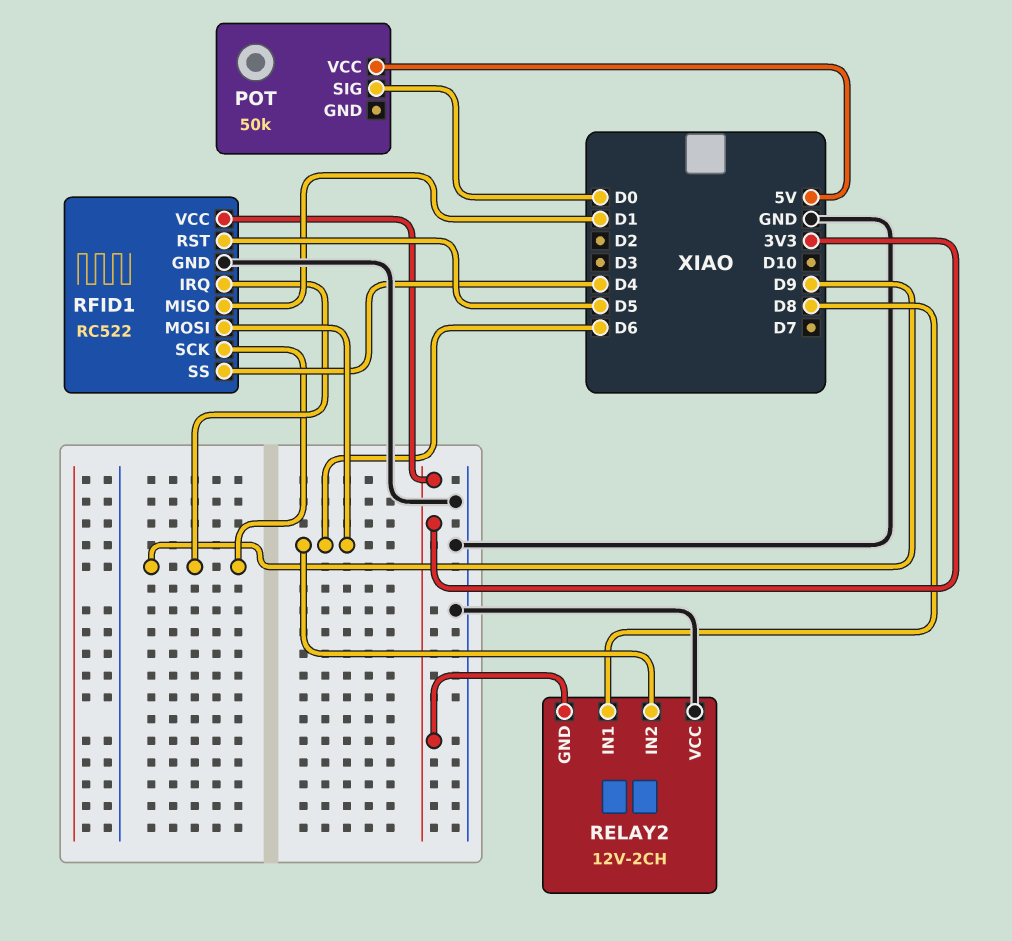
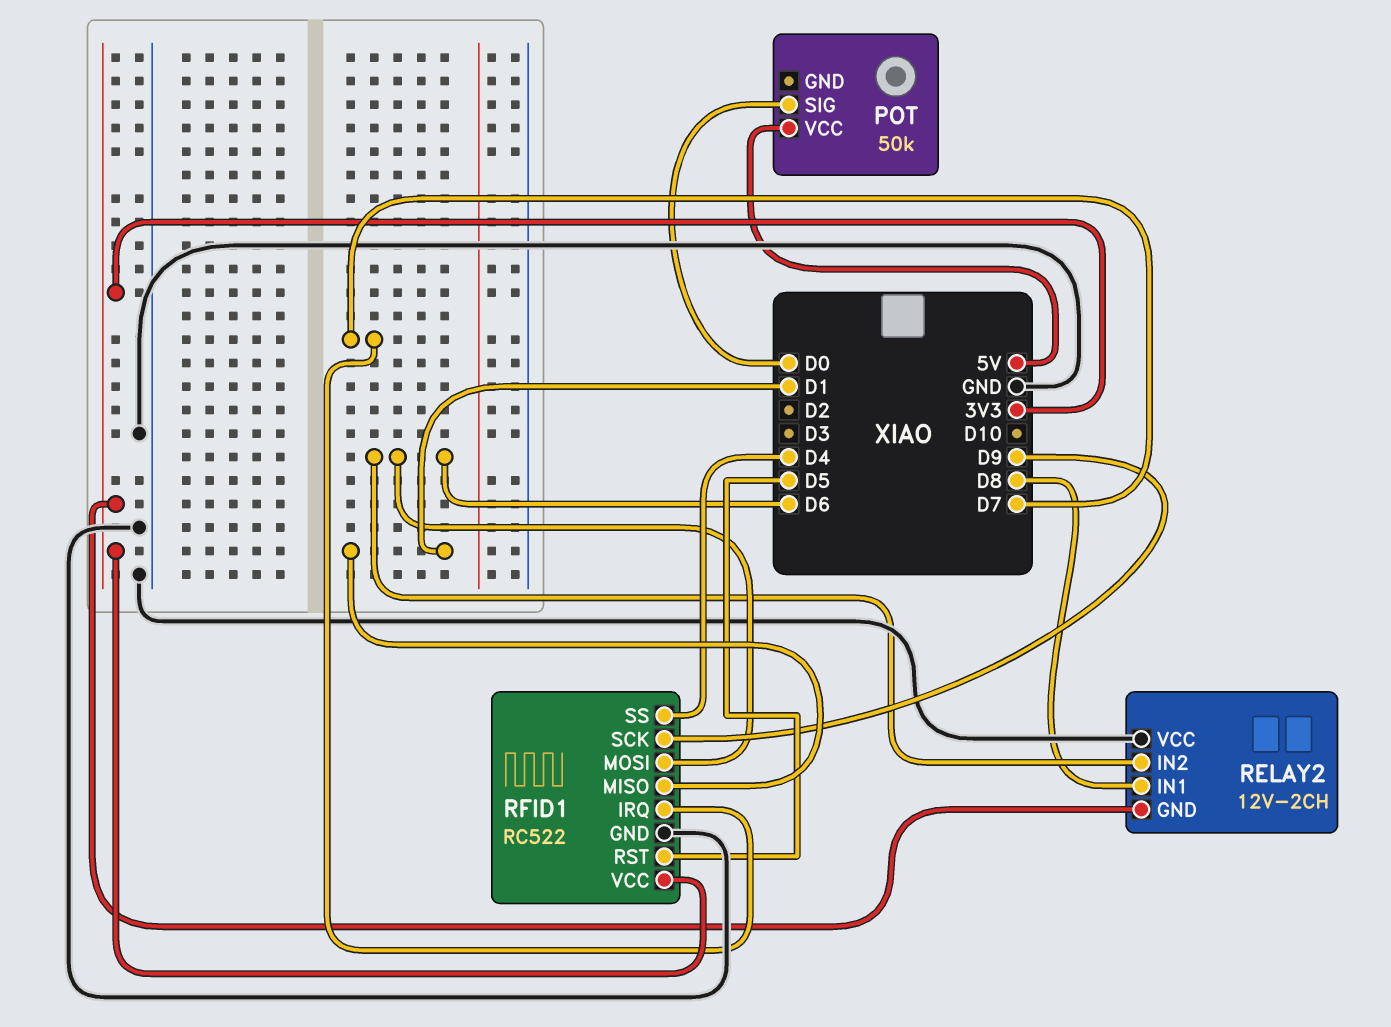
RFID1 pin IRQ: D9 -> D7

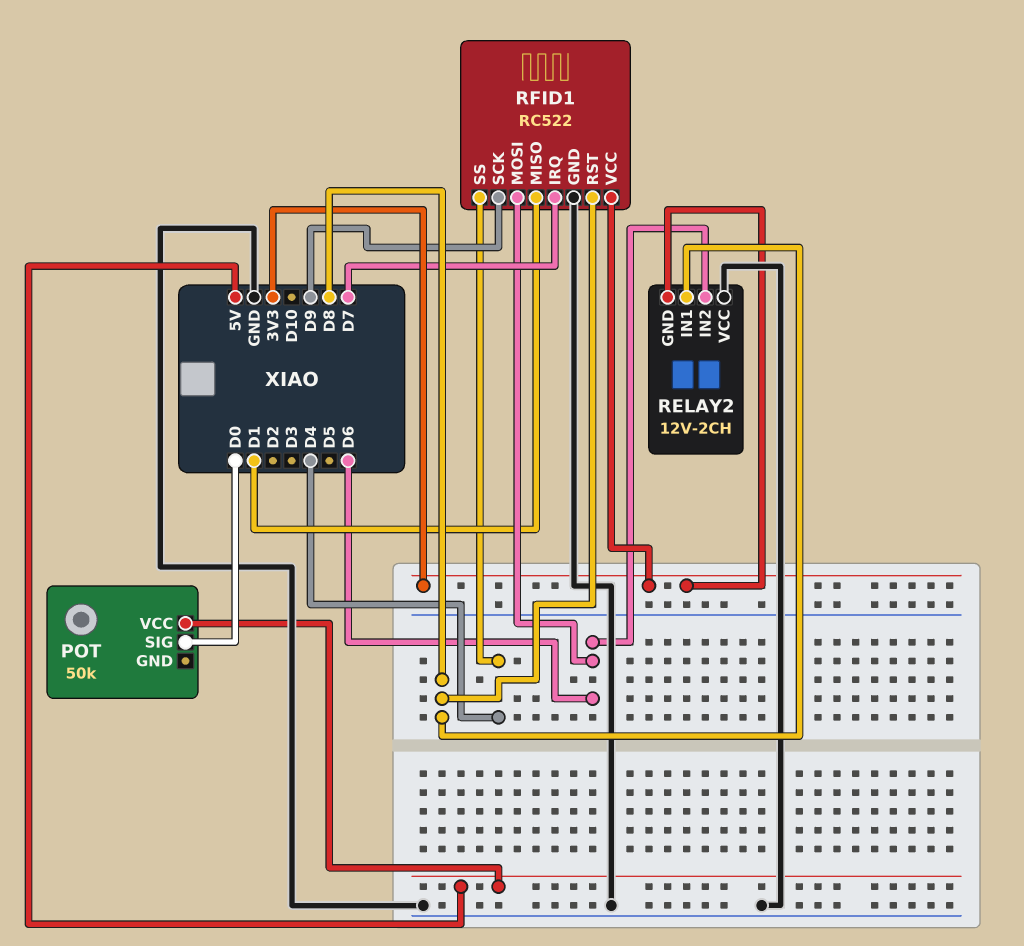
RFID1 pin RST: D5 -> D8

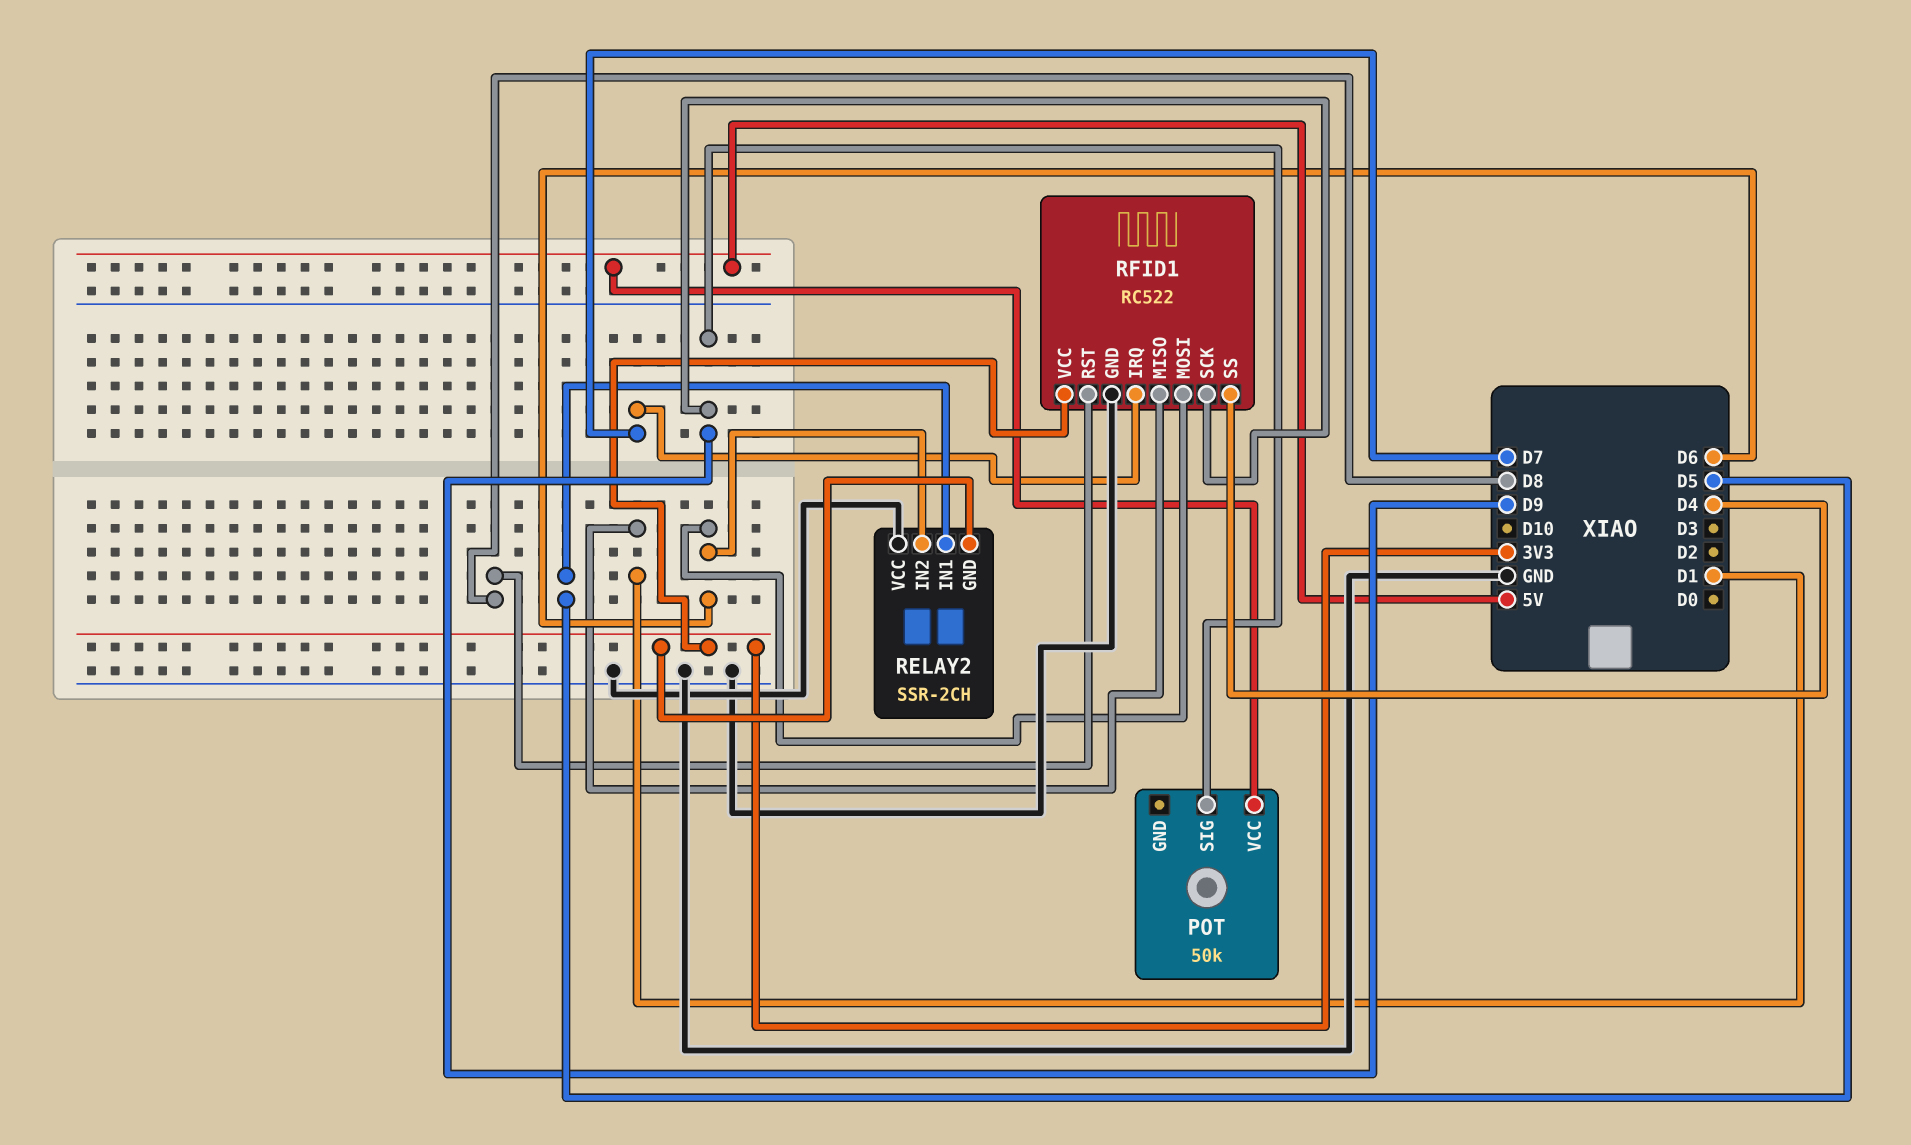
POT pin SIG: D0 -> D9
RELAY2: 12V-2CH -> SSR-2CH
RELAY2 pin IN1: D8 -> D5

